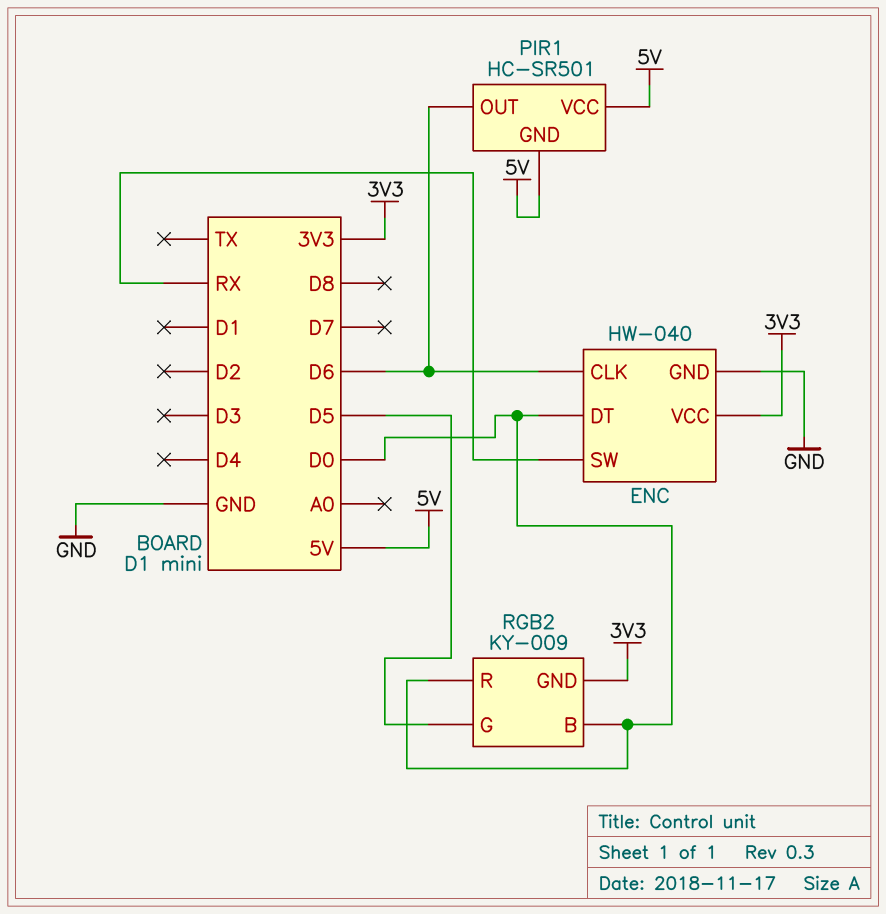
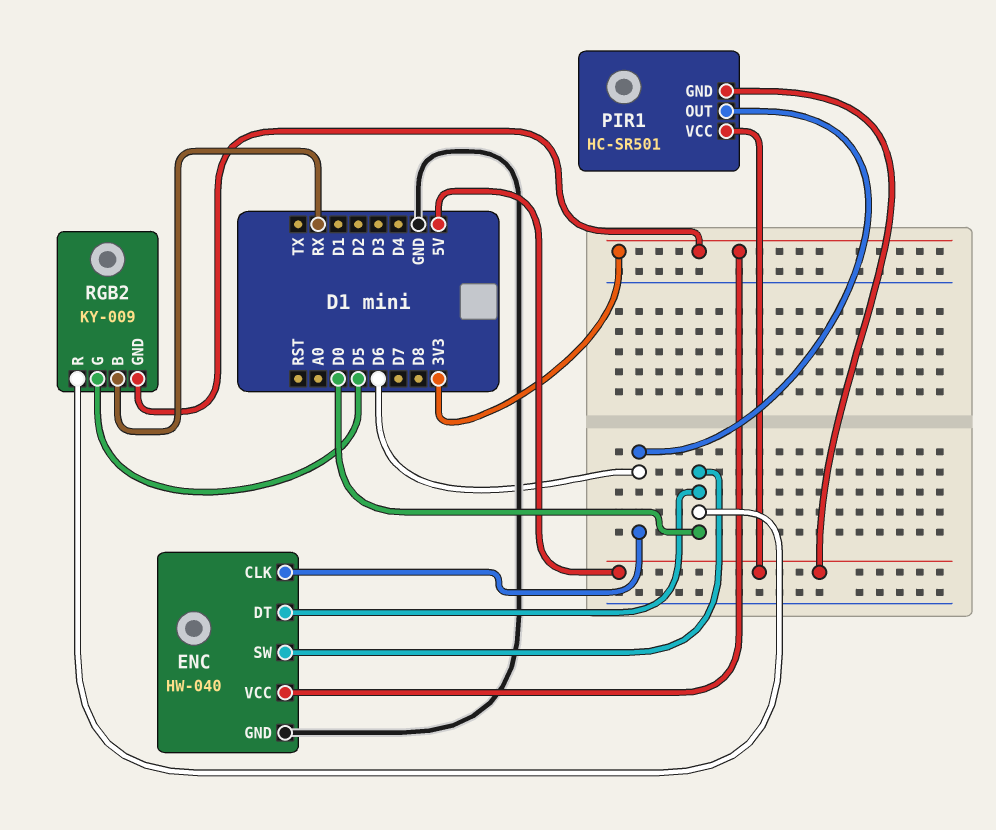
ENC pin SW: RX -> D0
RGB2 pin B: D0 -> RX

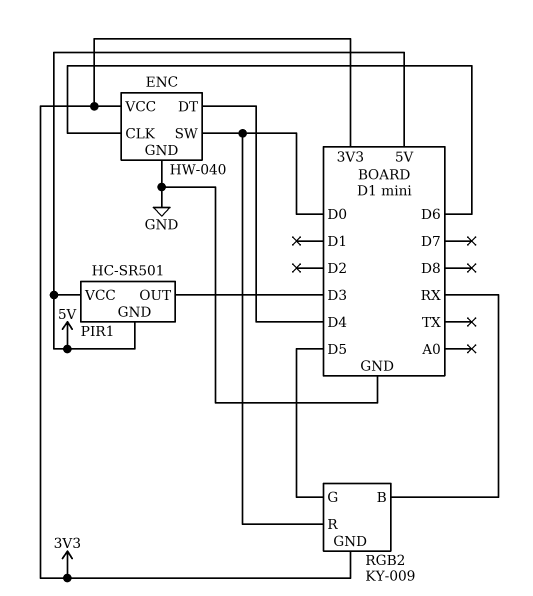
ENC pin DT: D0 -> D4
PIR1 pin OUT: D6 -> D3

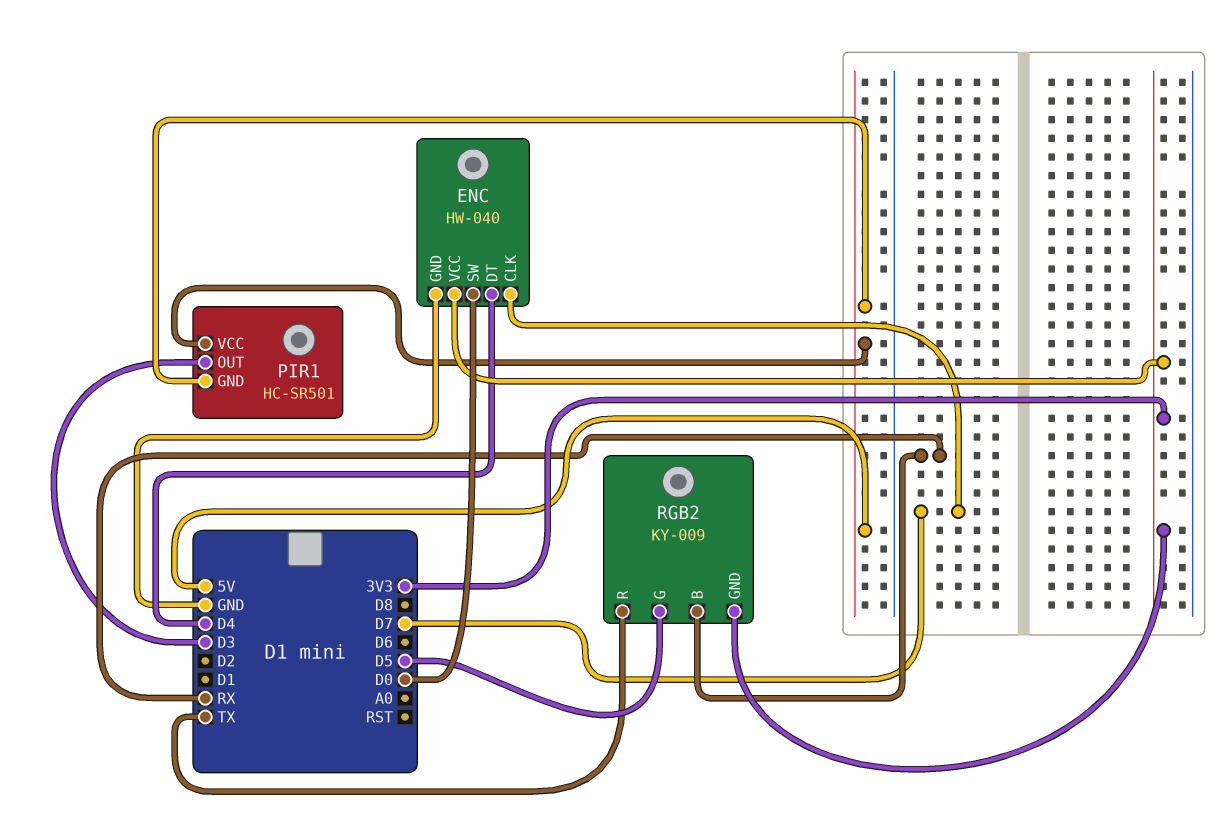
ENC pin CLK: D6 -> D7
RGB2 pin R: D0 -> TX

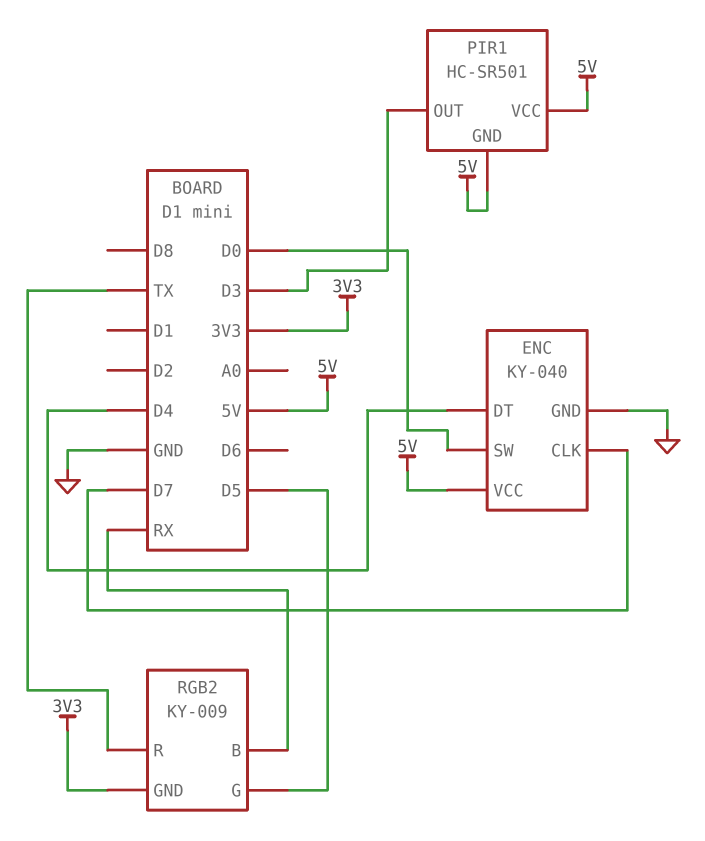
ENC: HW-040 -> KY-040
ENC pin VCC: 3V3 -> 5V

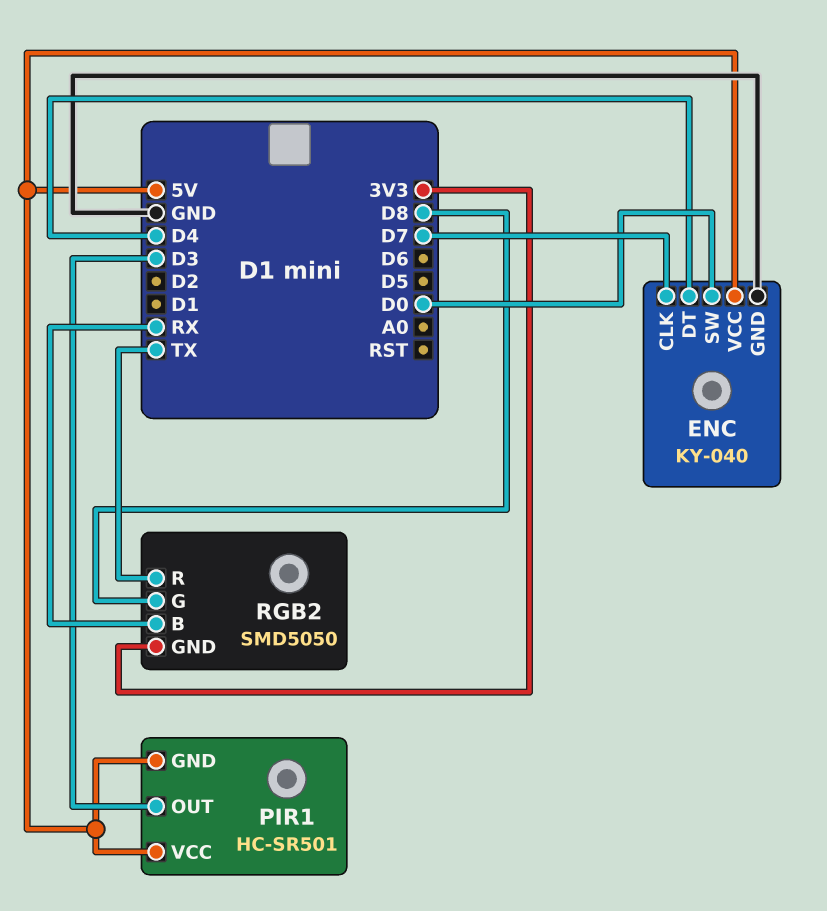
RGB2: KY-009 -> SMD5050
RGB2 pin G: D5 -> D8

